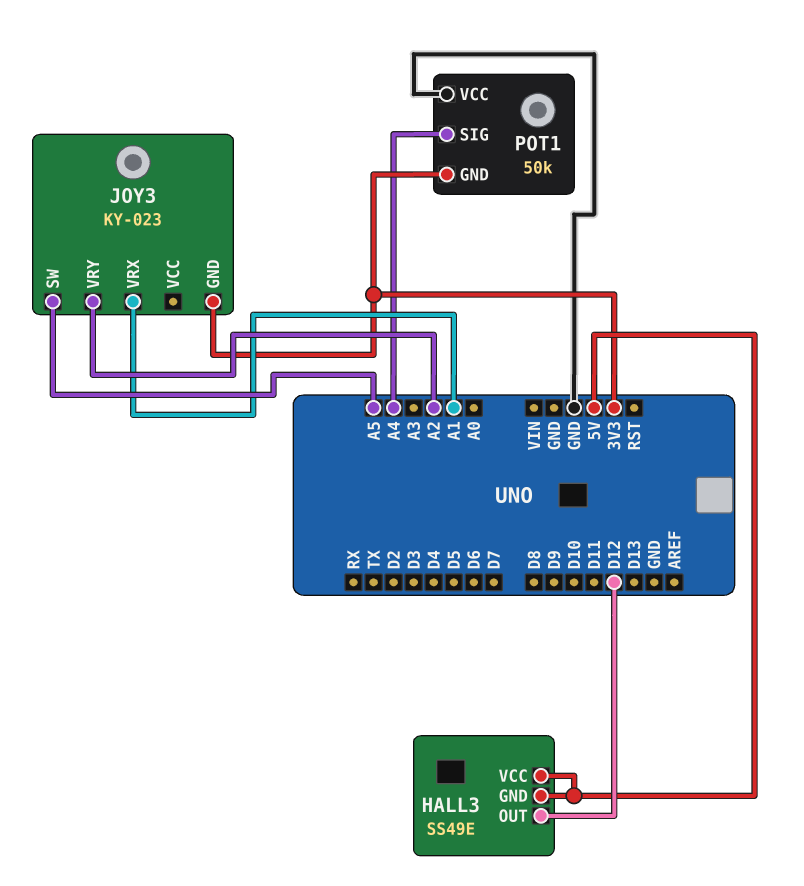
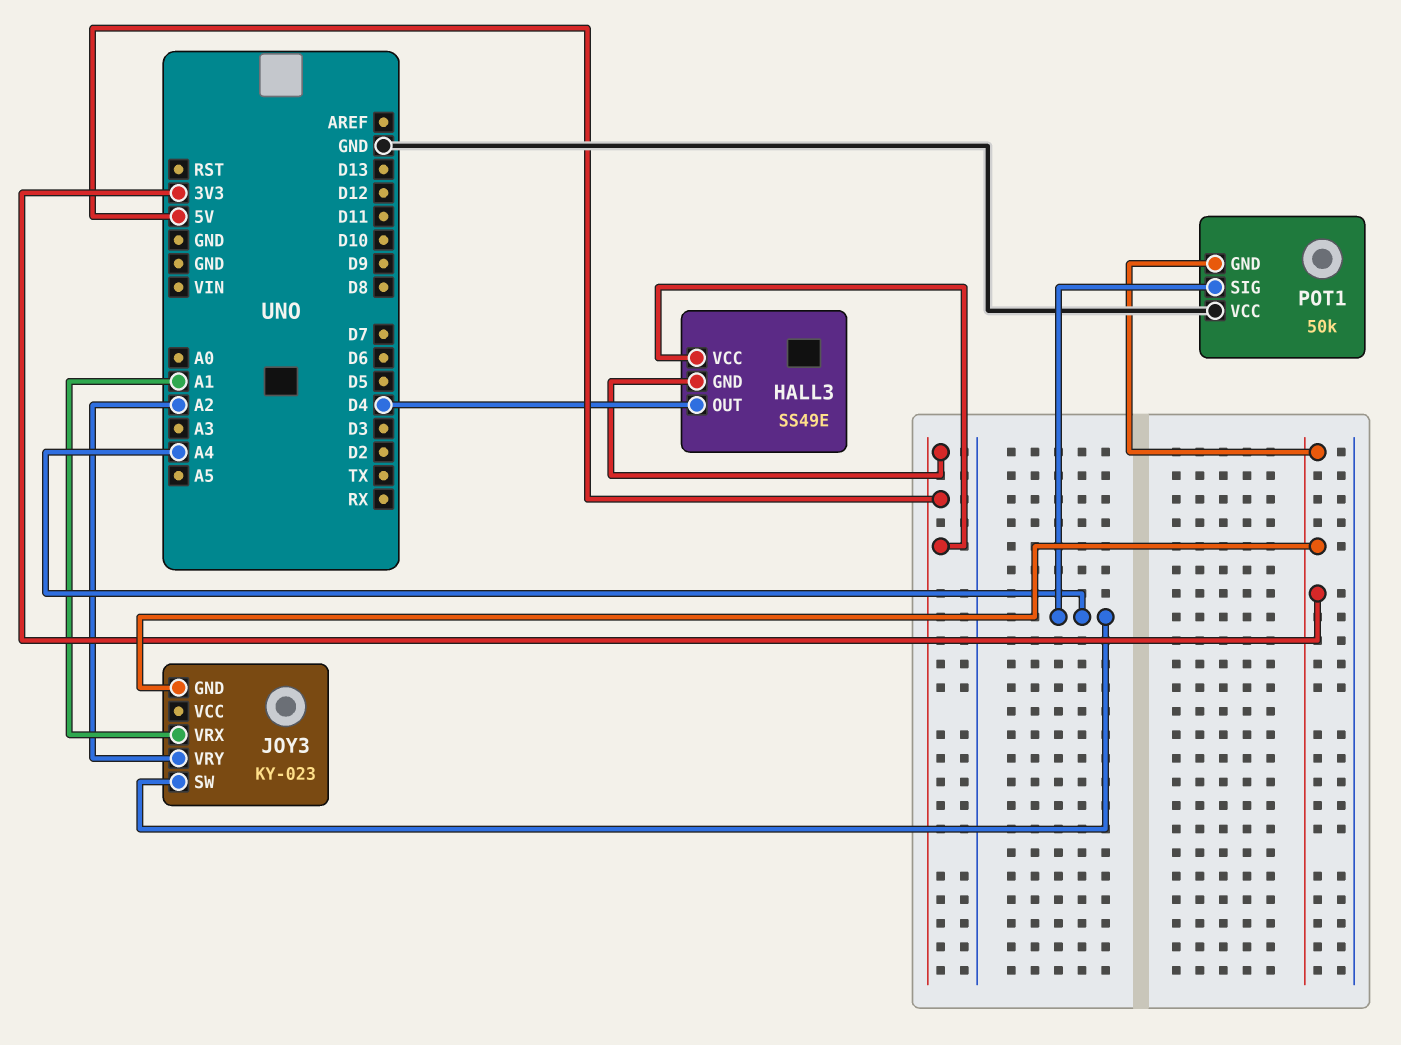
HALL3 pin OUT: D12 -> D4
JOY3 pin SW: A5 -> A4

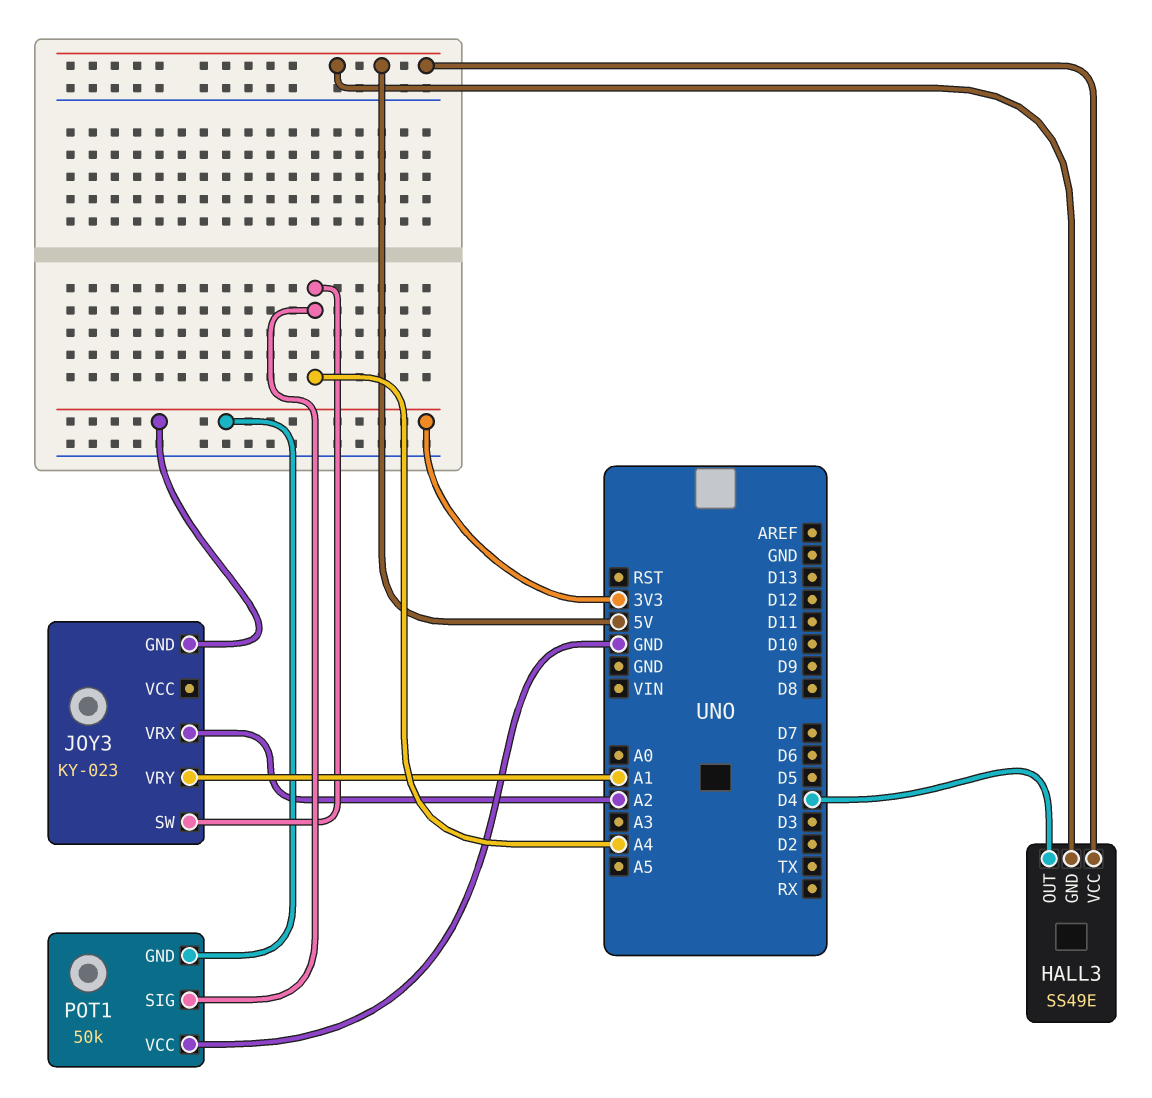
JOY3 pin VRX: A1 -> A2
JOY3 pin VRY: A2 -> A1

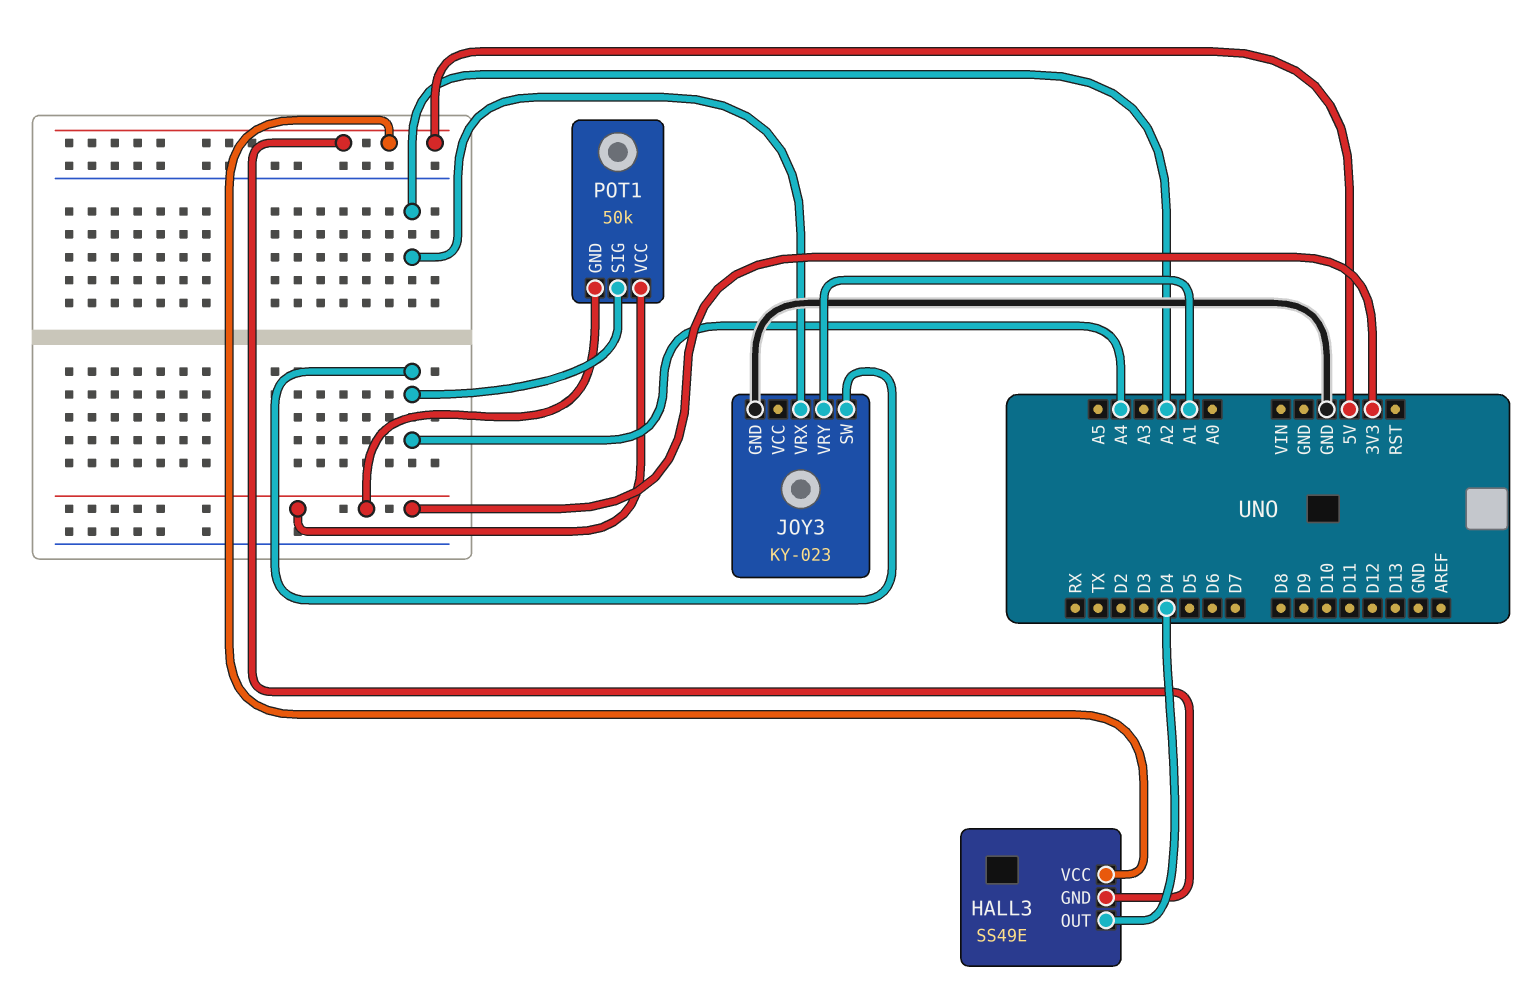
JOY3 pin GND: 3V3 -> GND
POT1 pin VCC: GND -> 3V3

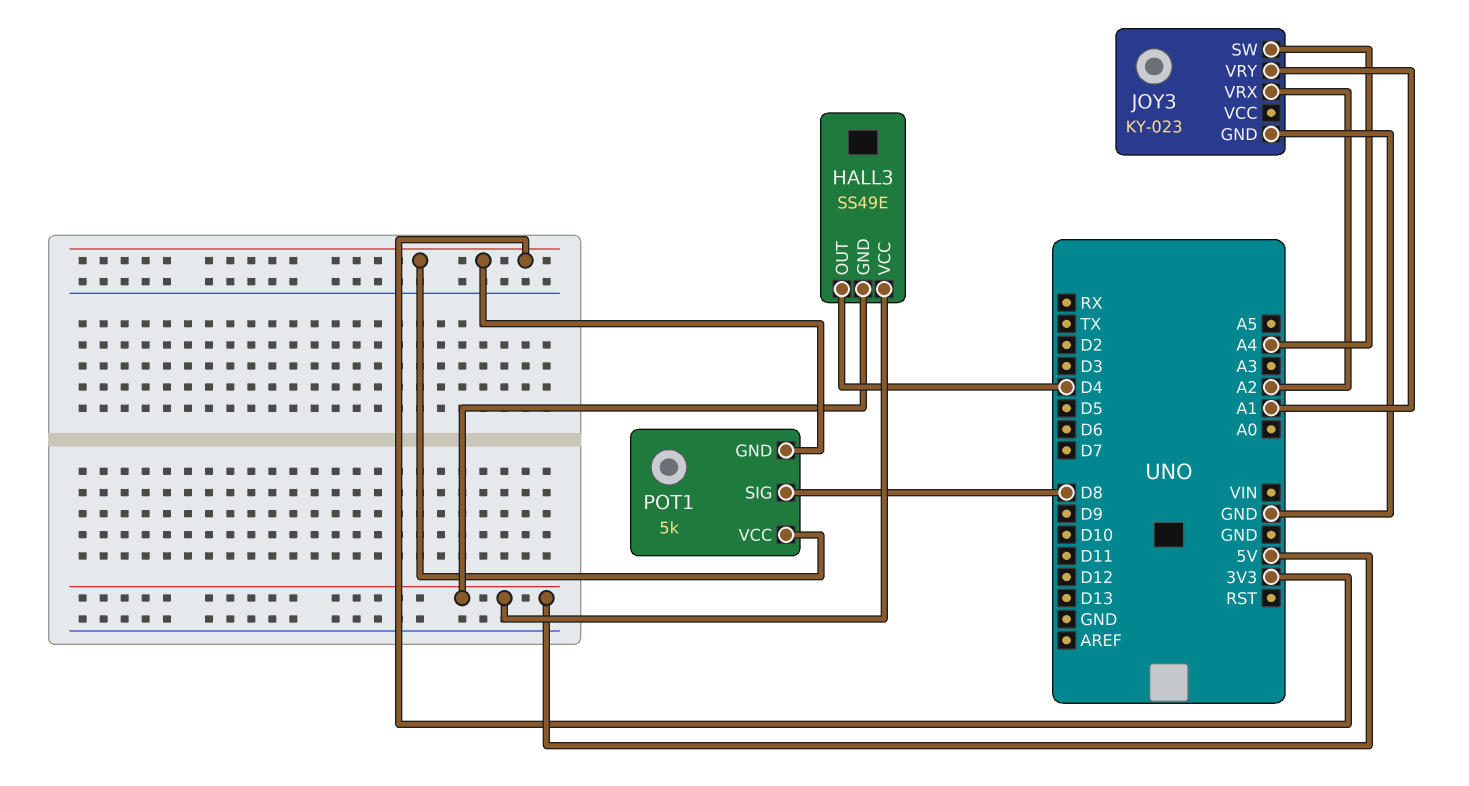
POT1: 50k -> 5k
POT1 pin SIG: A4 -> D8

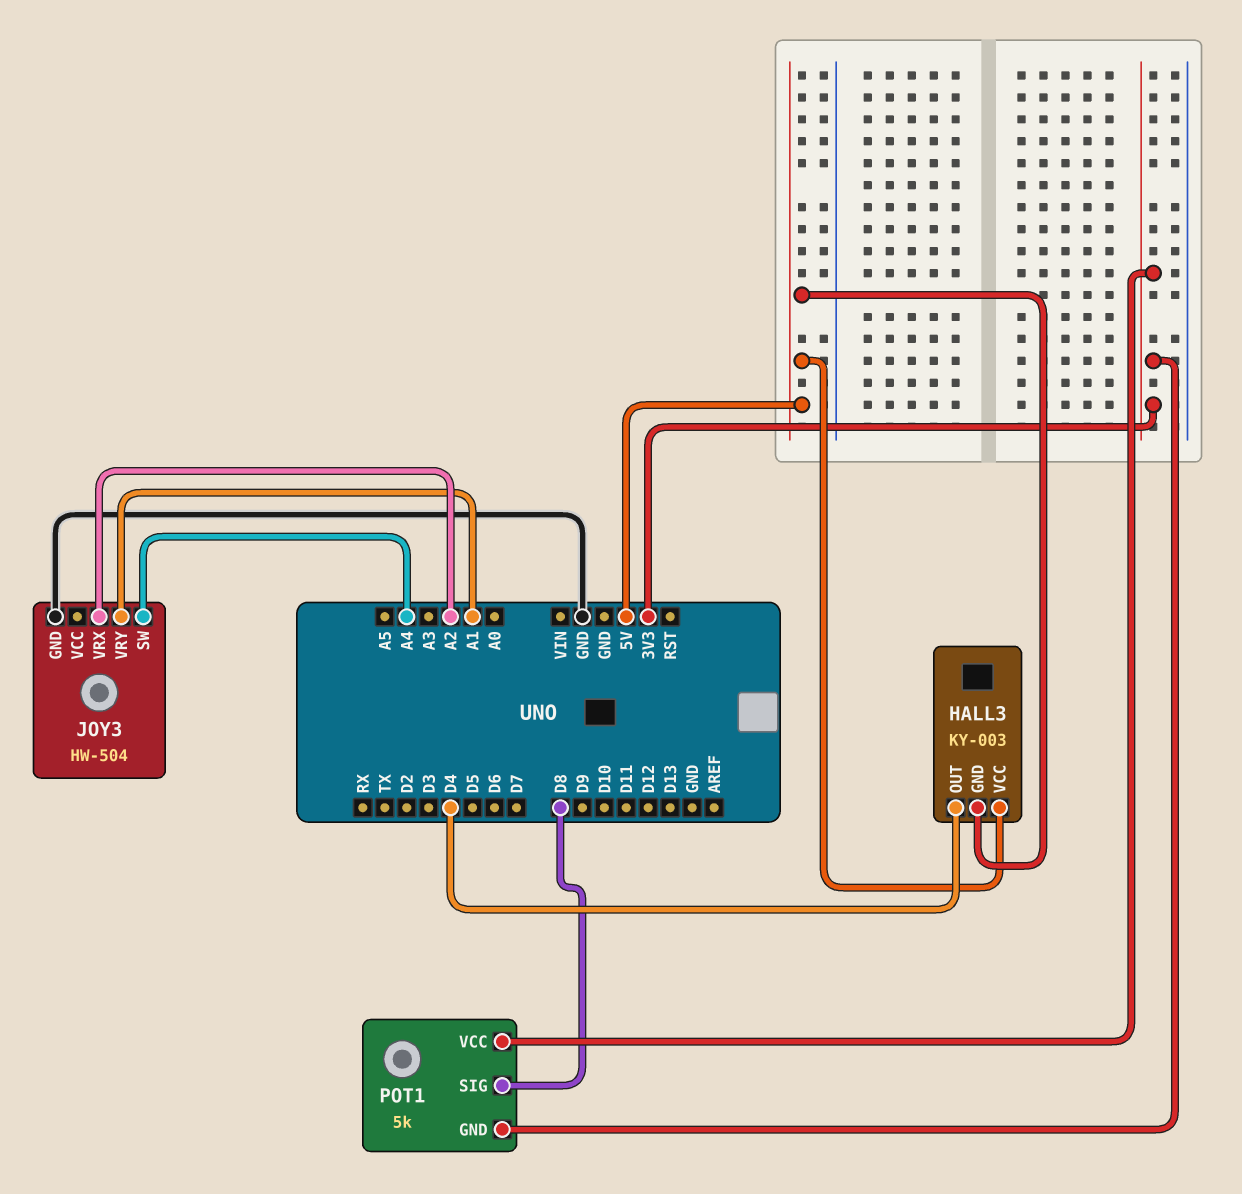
HALL3: SS49E -> KY-003
JOY3: KY-023 -> HW-504

